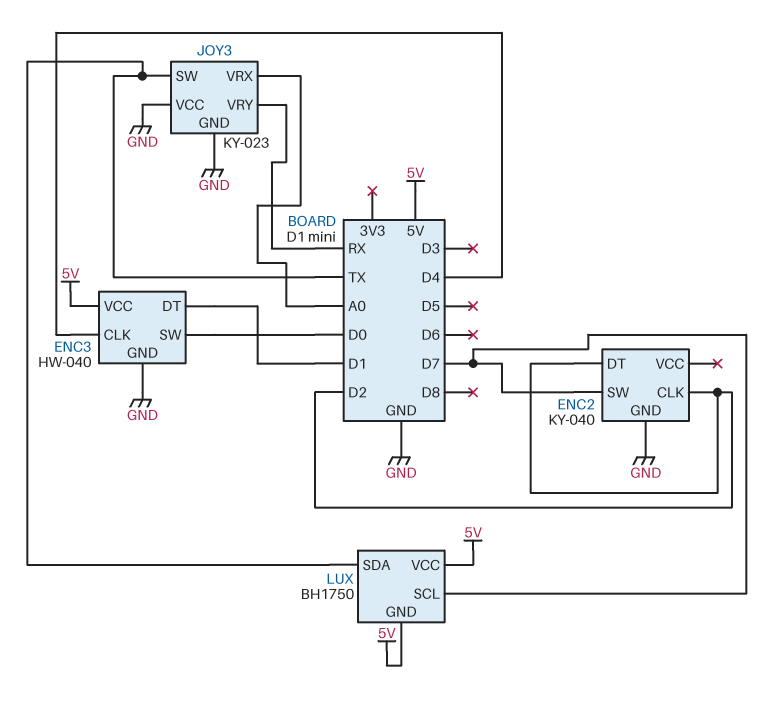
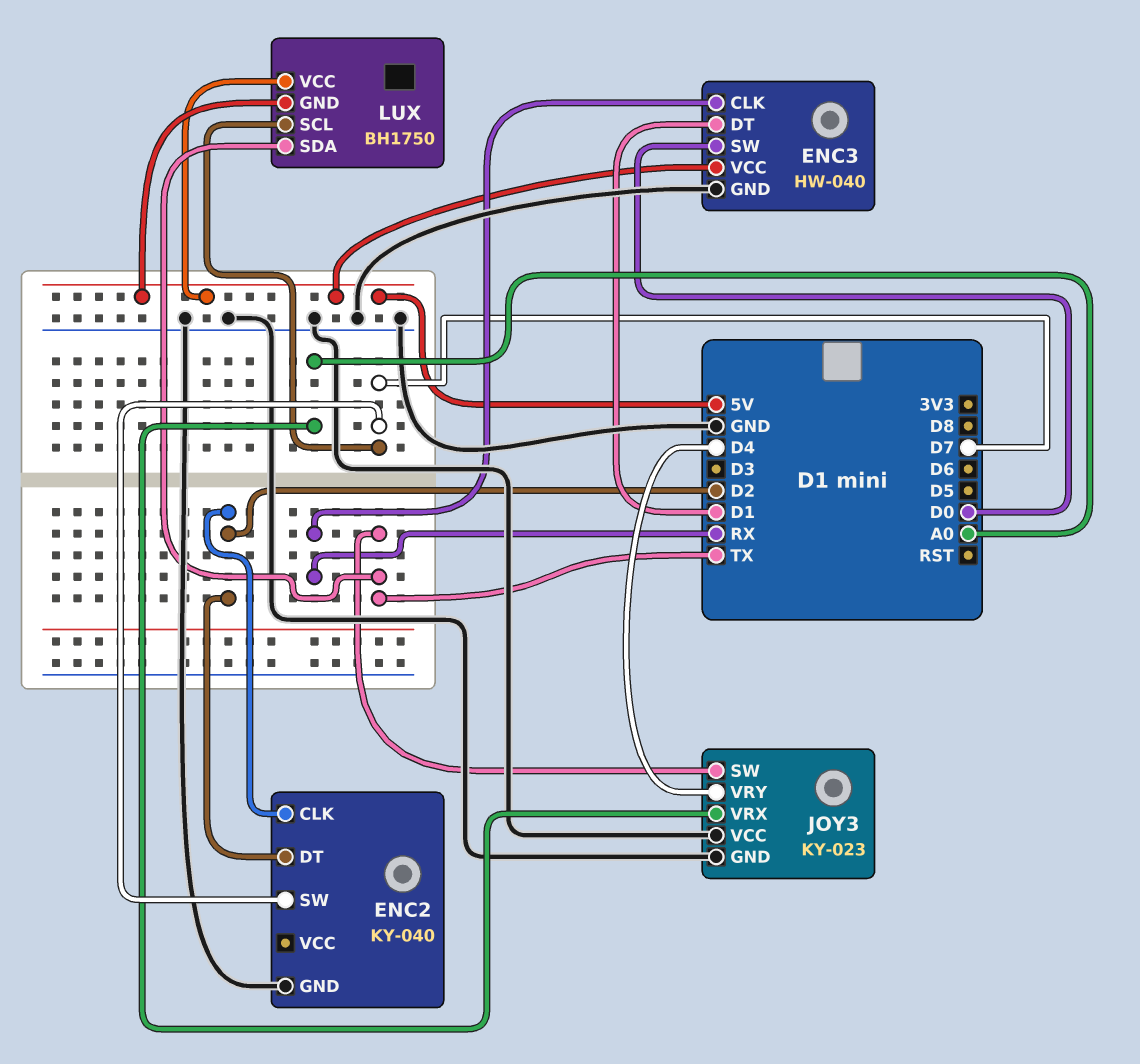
ENC3 pin CLK: D4 -> RX
JOY3 pin VRY: RX -> D4

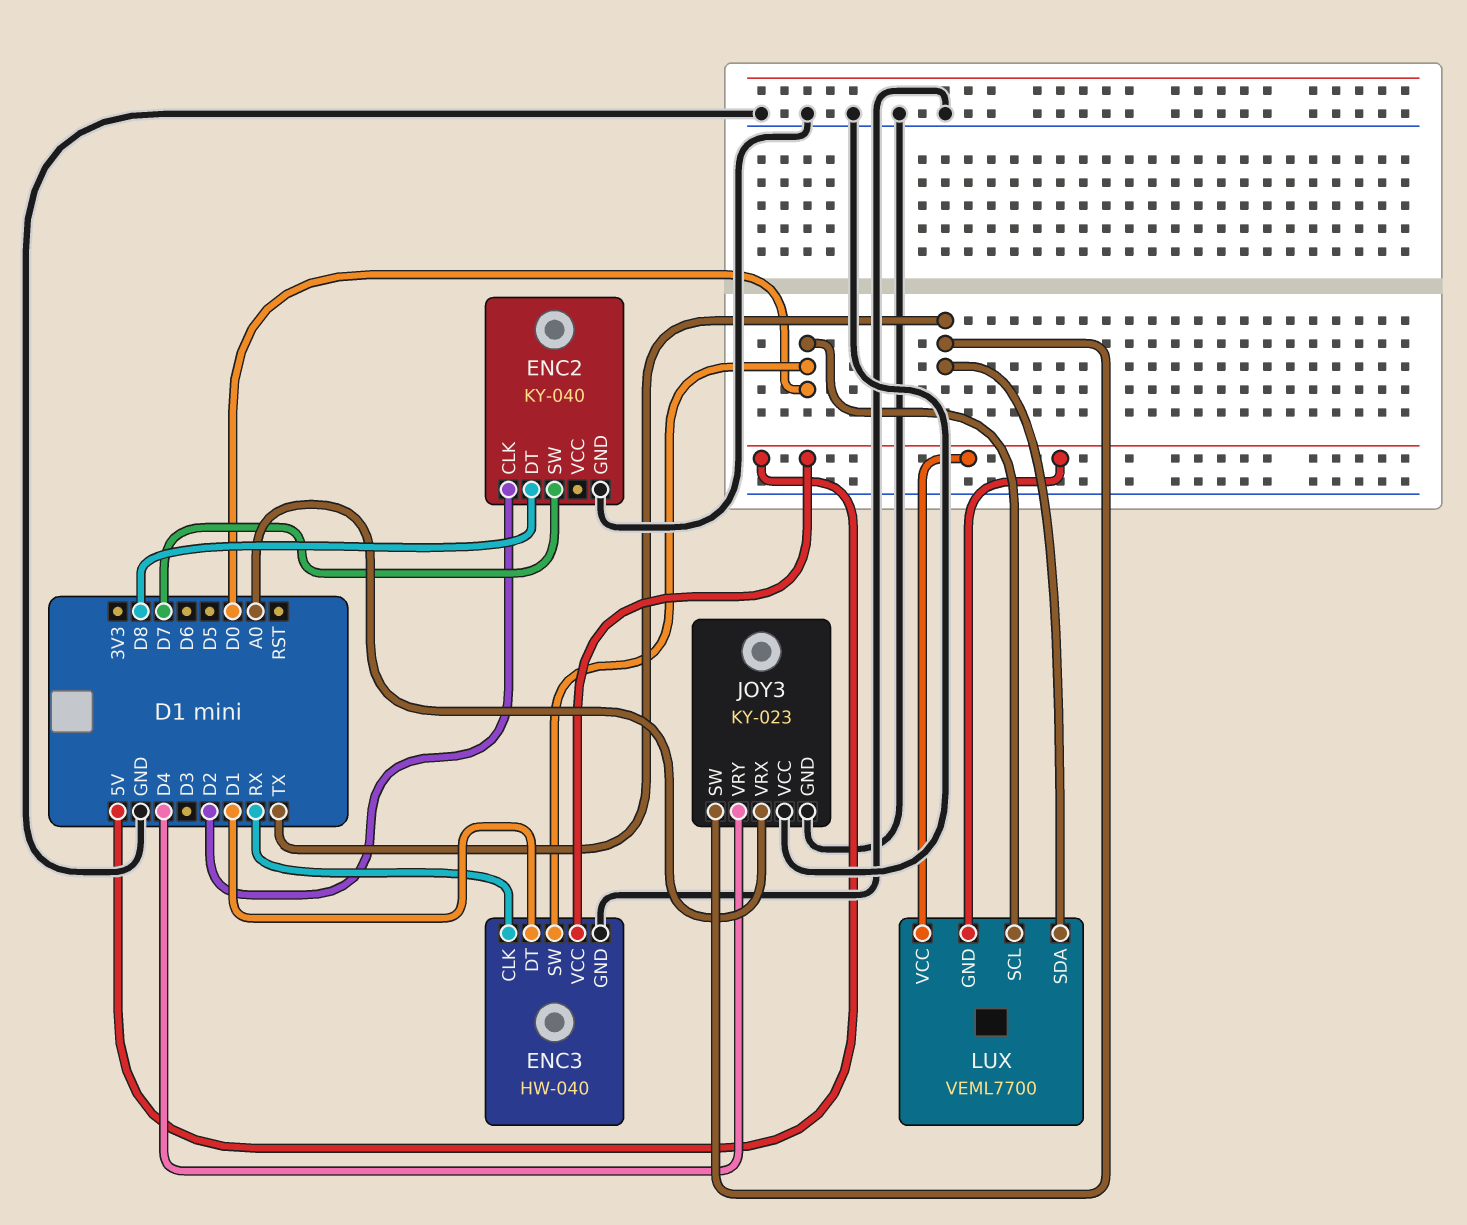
ENC2 pin DT: D2 -> D8
LUX: BH1750 -> VEML7700
LUX pin SCL: D7 -> D0

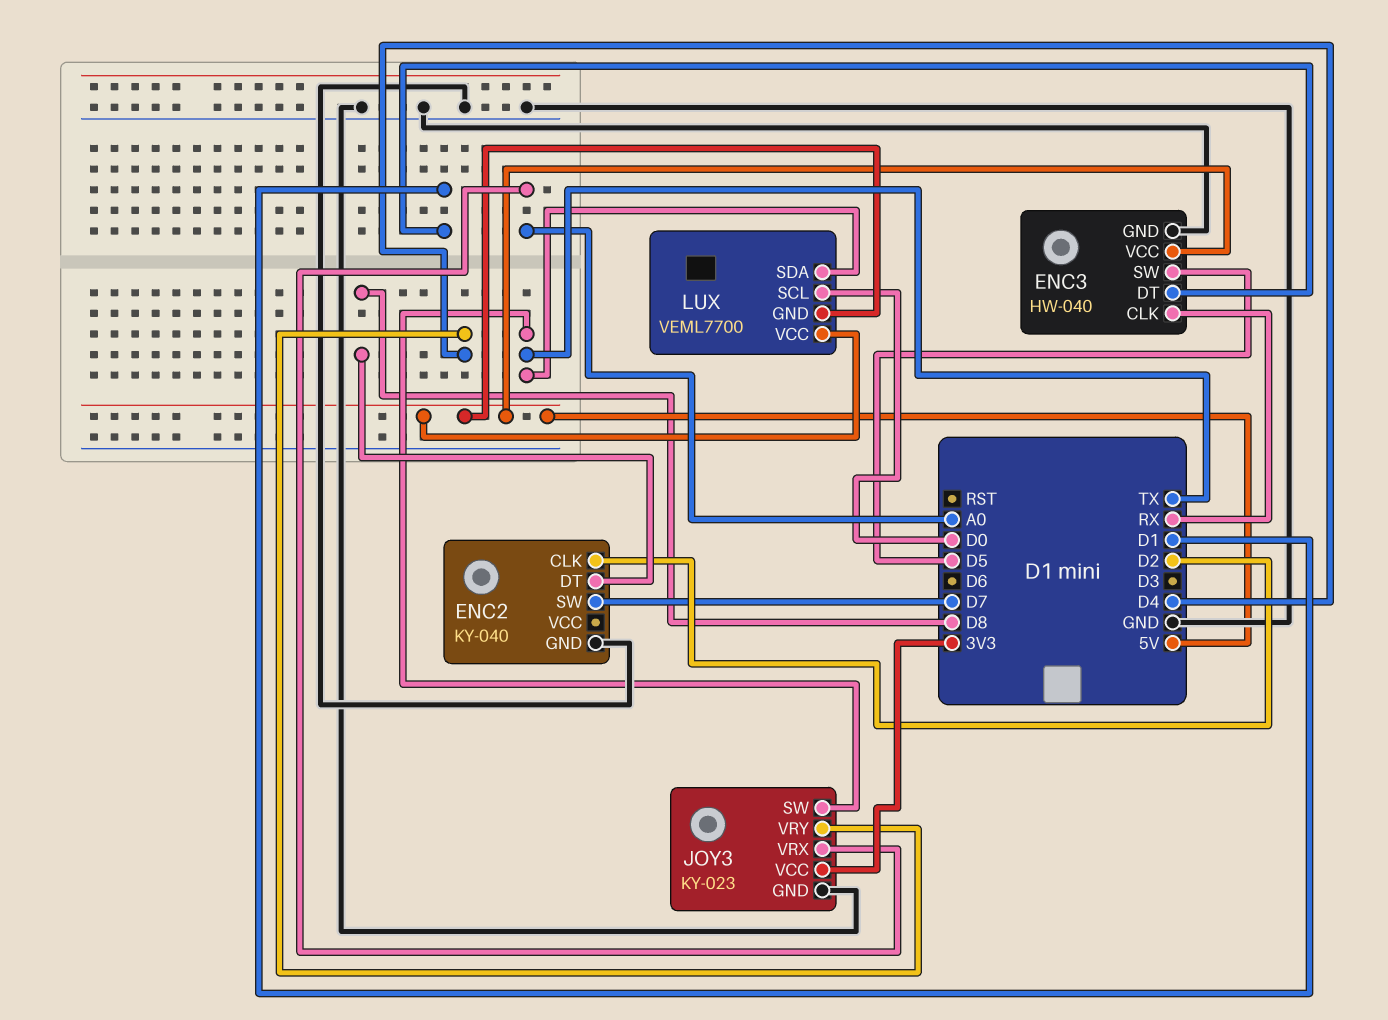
ENC3 pin SW: D0 -> D5
JOY3 pin VCC: GND -> 3V3

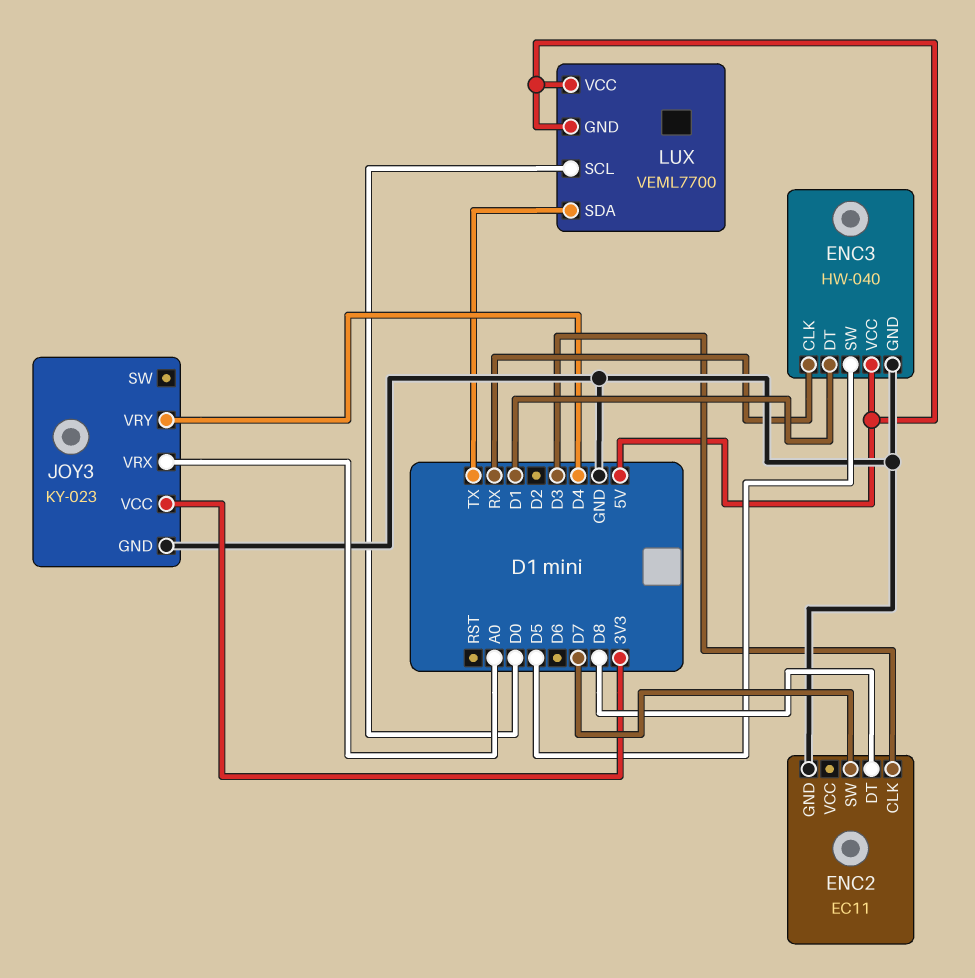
ENC2: KY-040 -> EC11
ENC2 pin CLK: D2 -> D3
JOY3 pin SW: TX -> none

